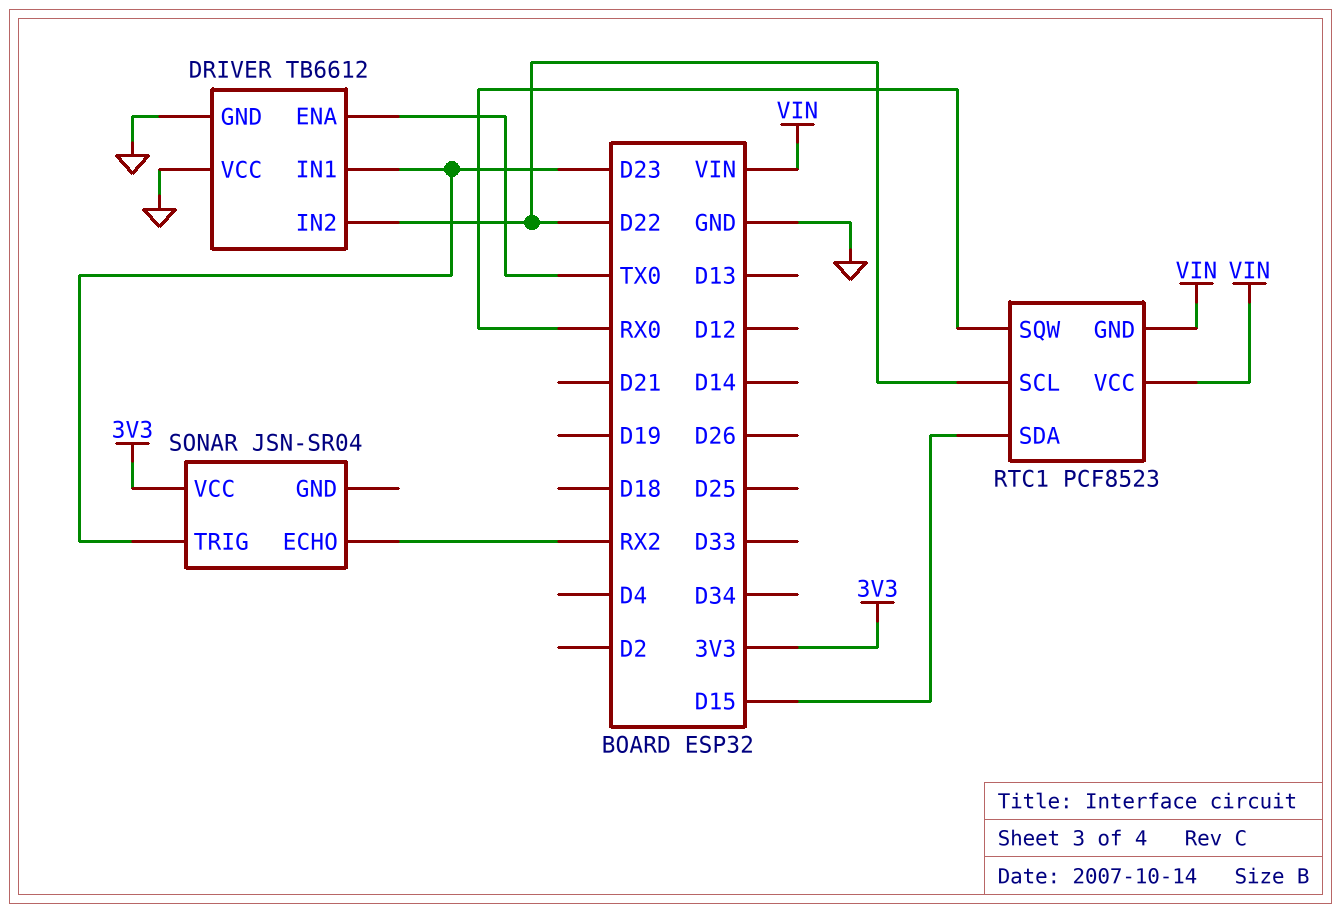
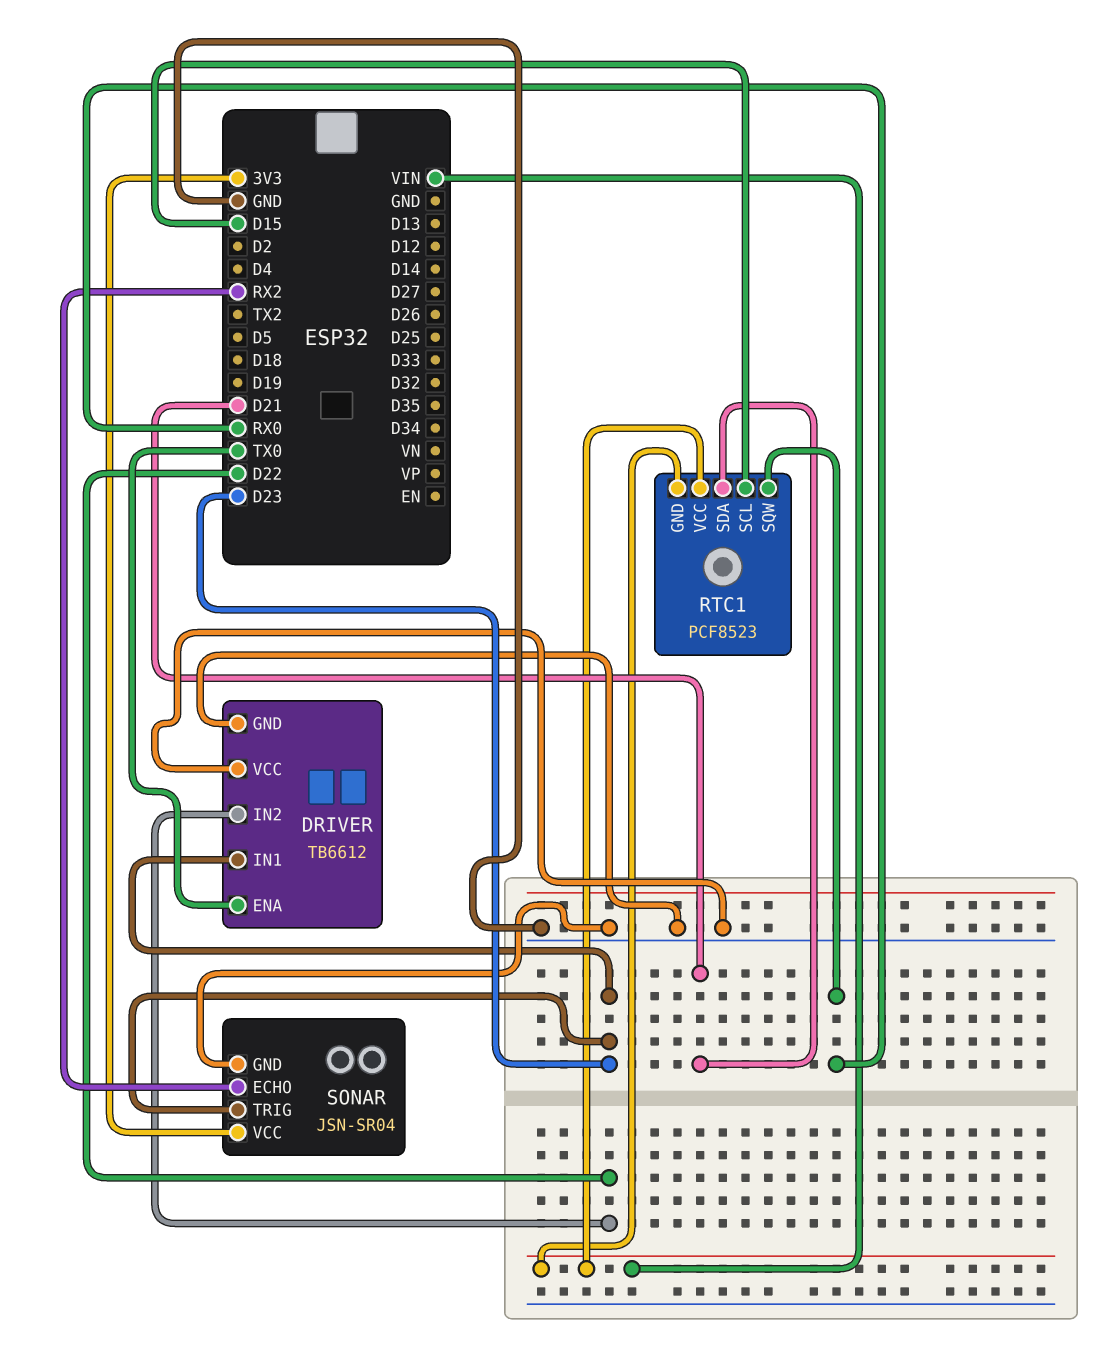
RTC1 pin SCL: D22 -> D15
RTC1 pin SDA: D15 -> D21
SONAR pin GND: none -> GND

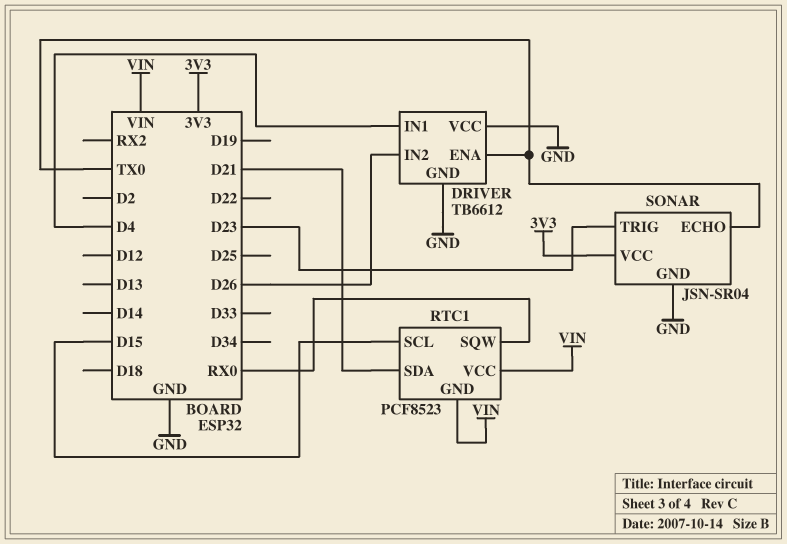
DRIVER pin IN1: D23 -> D4
DRIVER pin IN2: D22 -> D26
SONAR pin ECHO: RX2 -> TX0

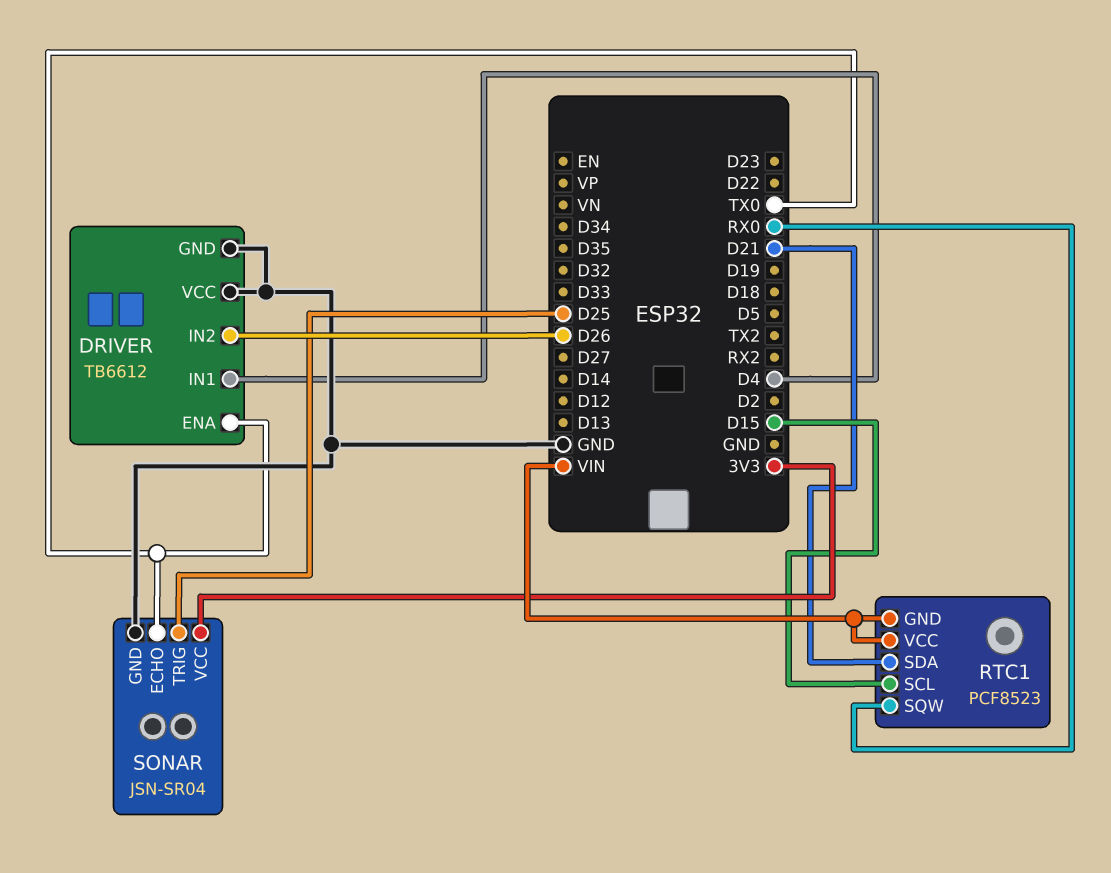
SONAR pin TRIG: D23 -> D25

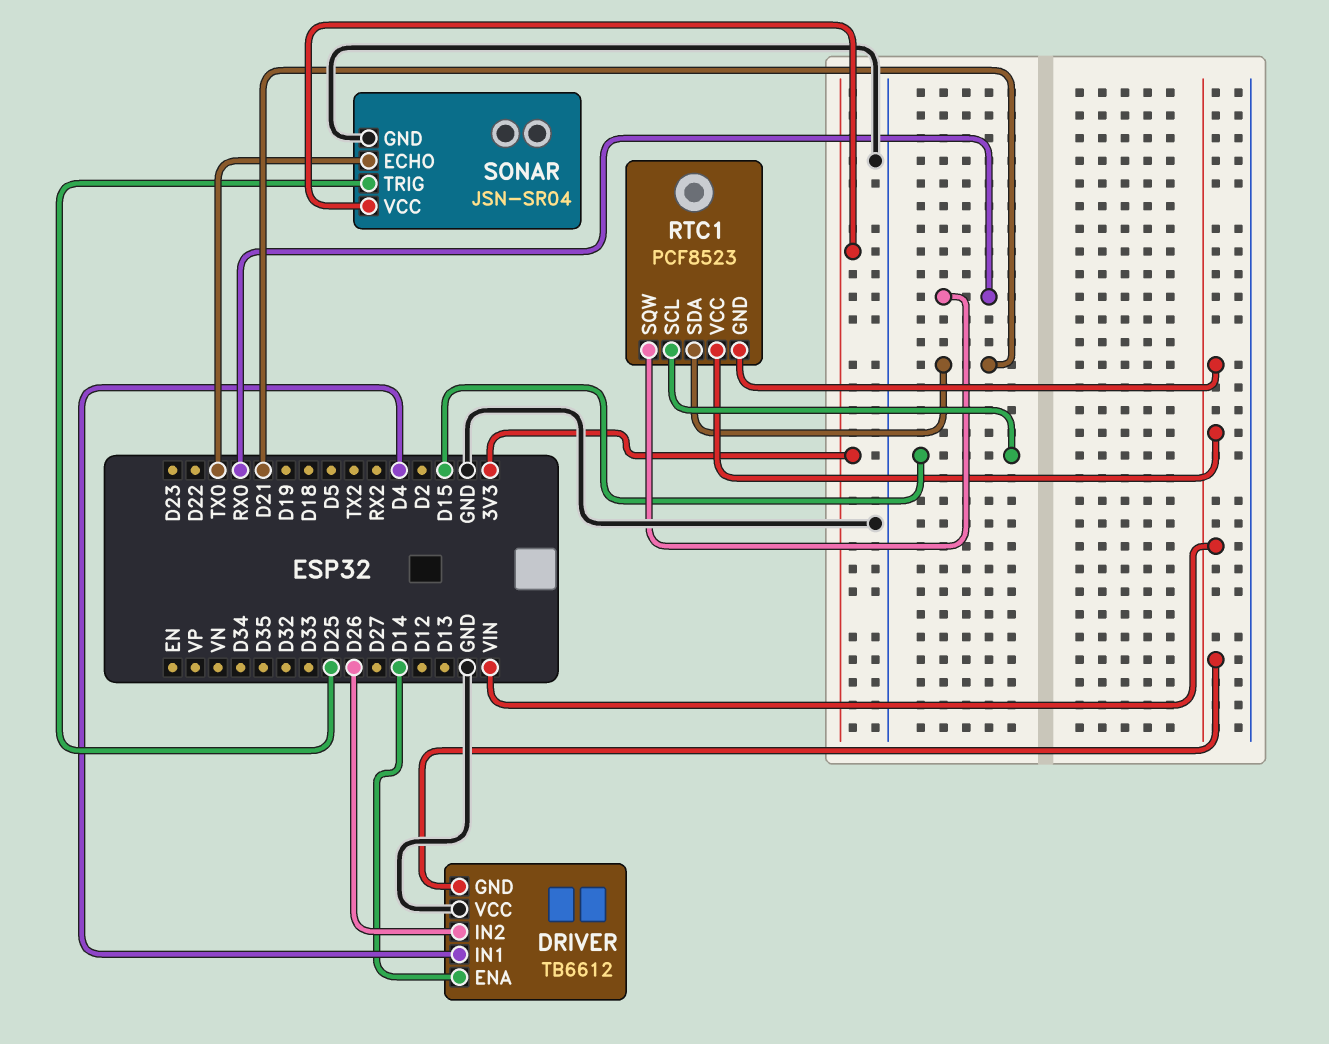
DRIVER pin ENA: TX0 -> D14
DRIVER pin GND: GND -> VIN

